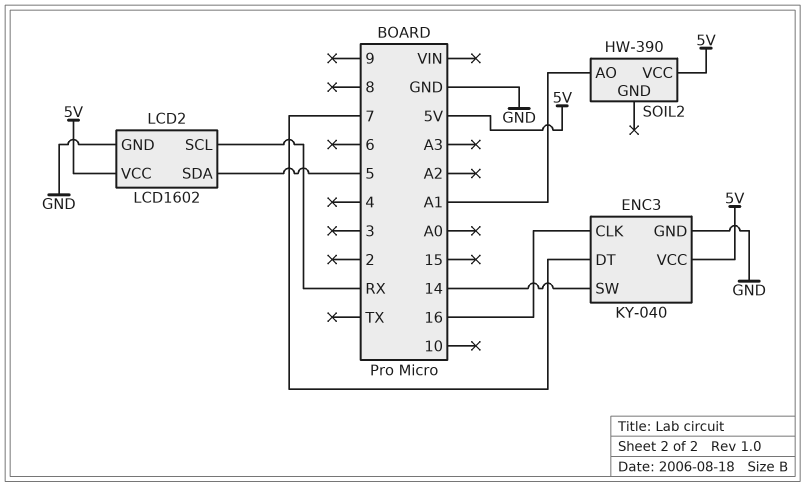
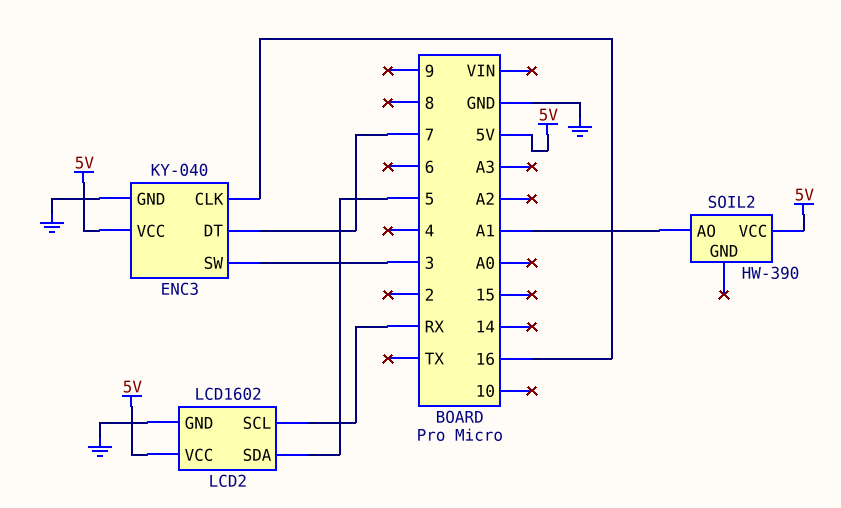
ENC3 pin SW: 14 -> 3

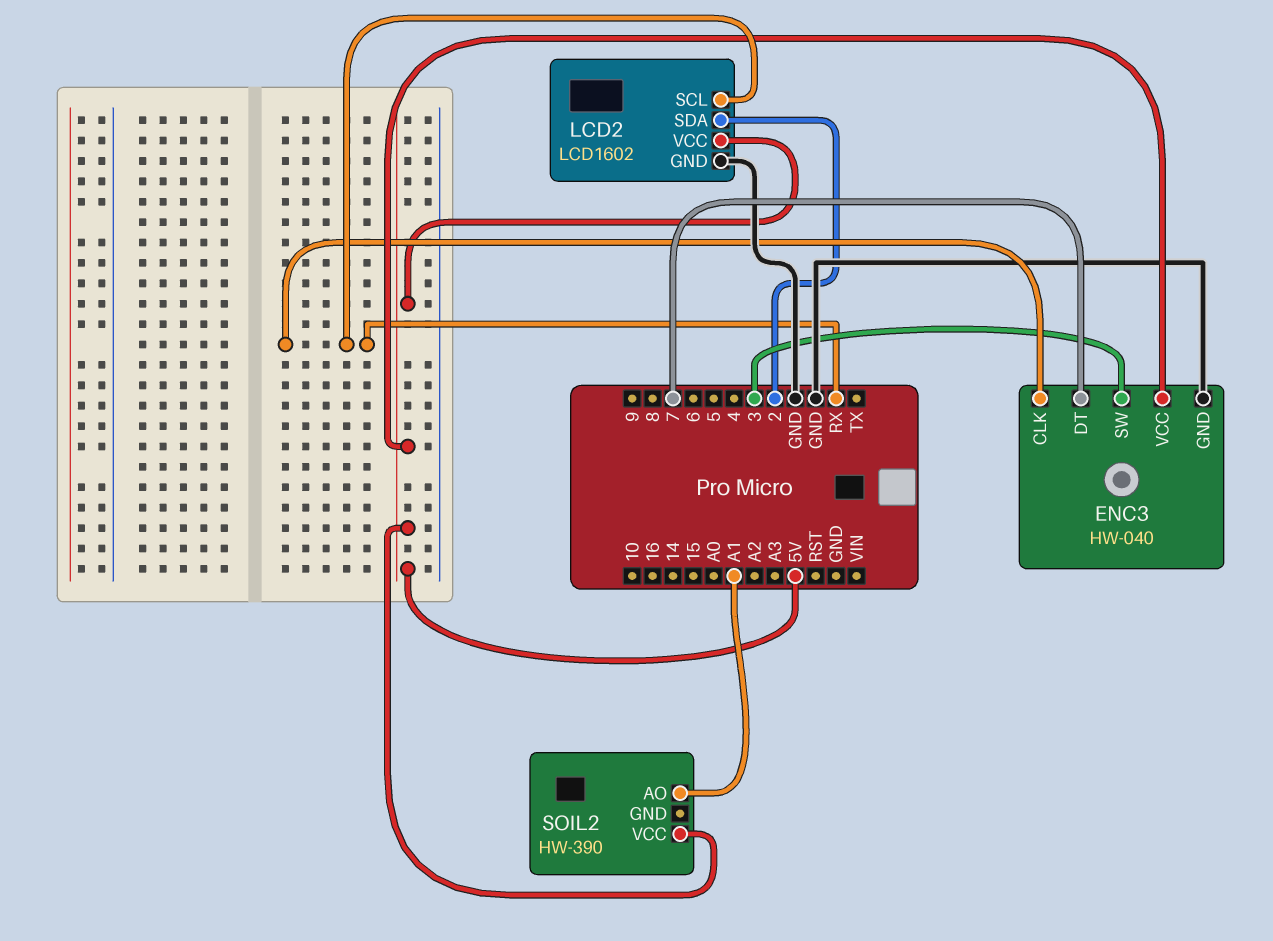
ENC3: KY-040 -> HW-040
ENC3 pin CLK: 16 -> RX
LCD2 pin SDA: 5 -> 2

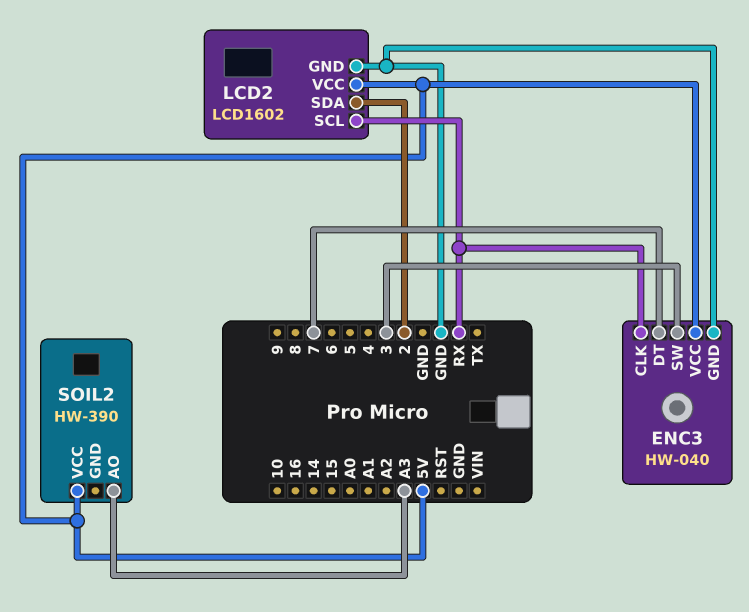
SOIL2 pin AO: A1 -> A3

